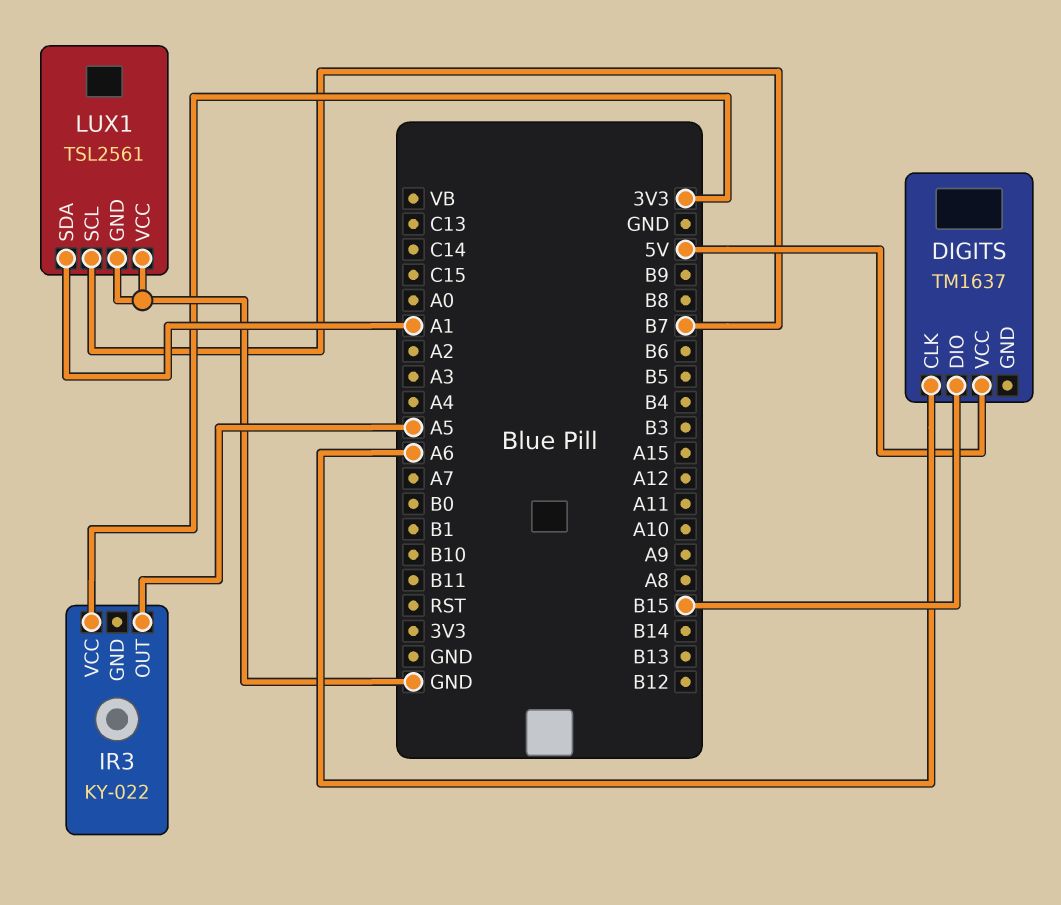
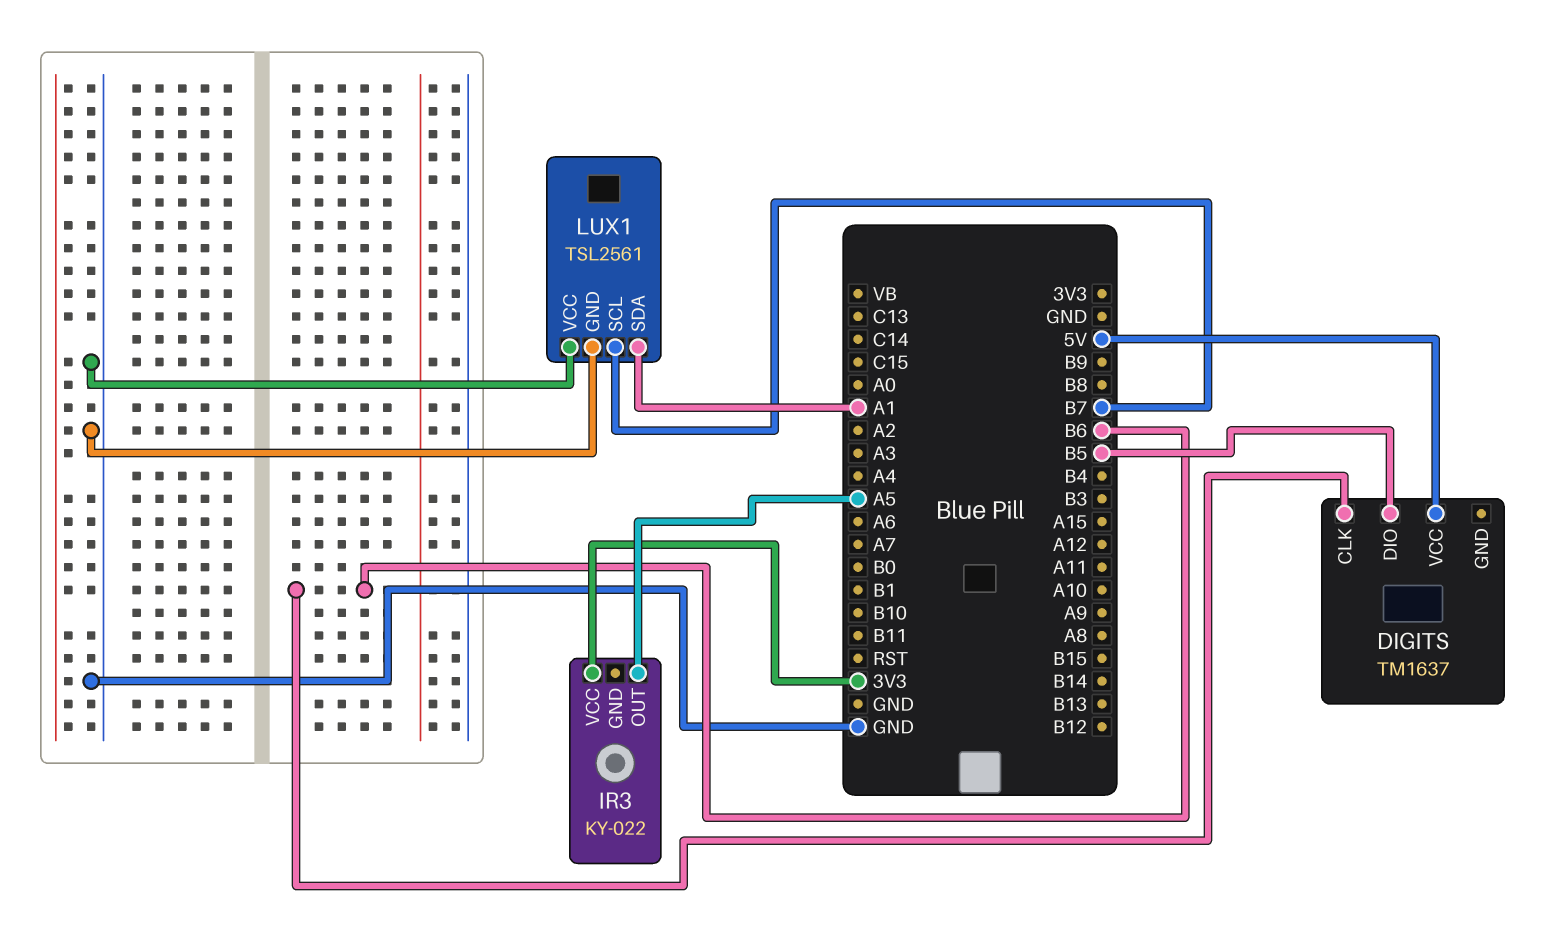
DIGITS pin CLK: A6 -> B6
DIGITS pin DIO: B15 -> B5

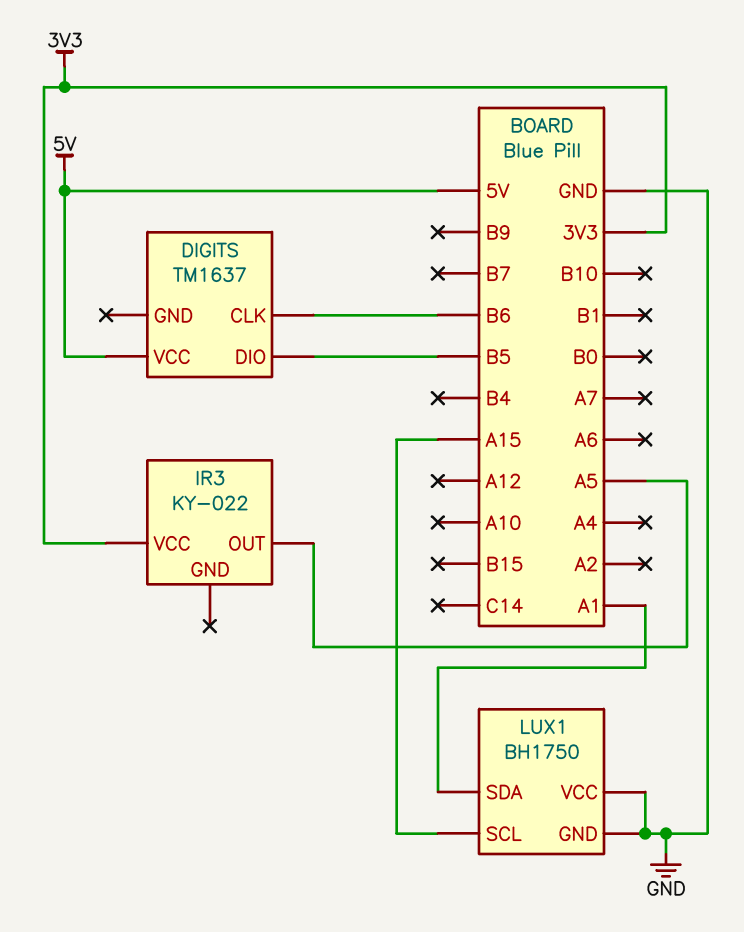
LUX1: TSL2561 -> BH1750
LUX1 pin SCL: B7 -> A15

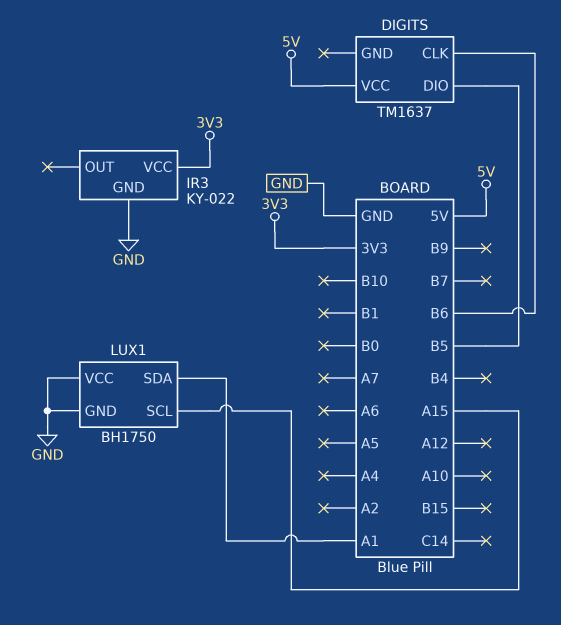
IR3 pin GND: none -> GND
IR3 pin OUT: A5 -> none

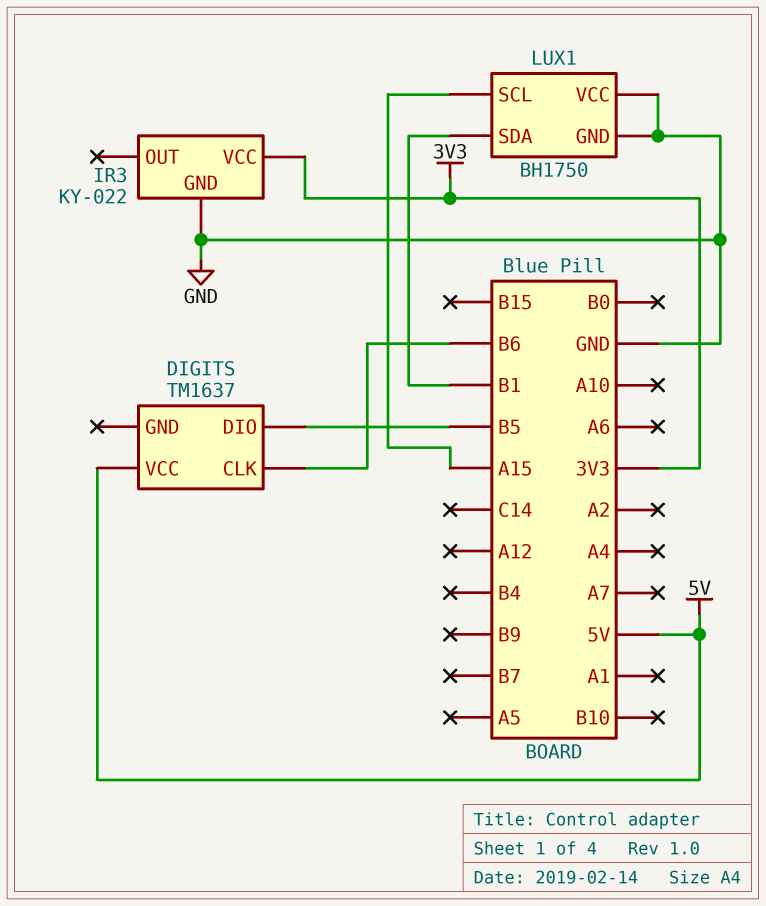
LUX1 pin SDA: A1 -> B1

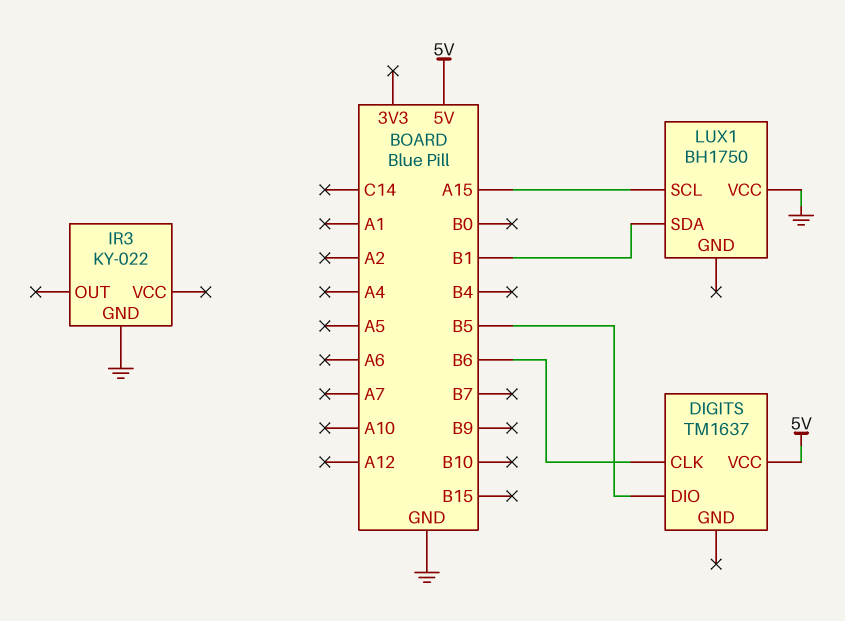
IR3 pin VCC: 3V3 -> none
LUX1 pin GND: GND -> none

